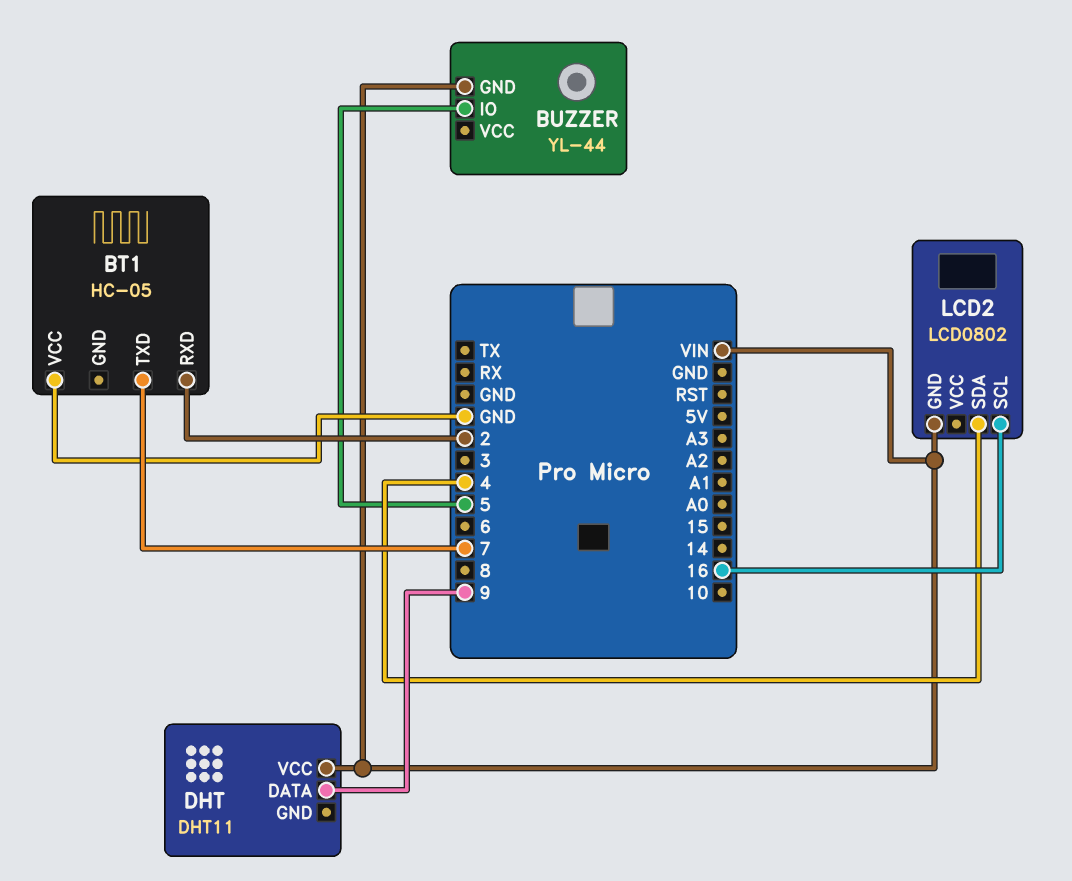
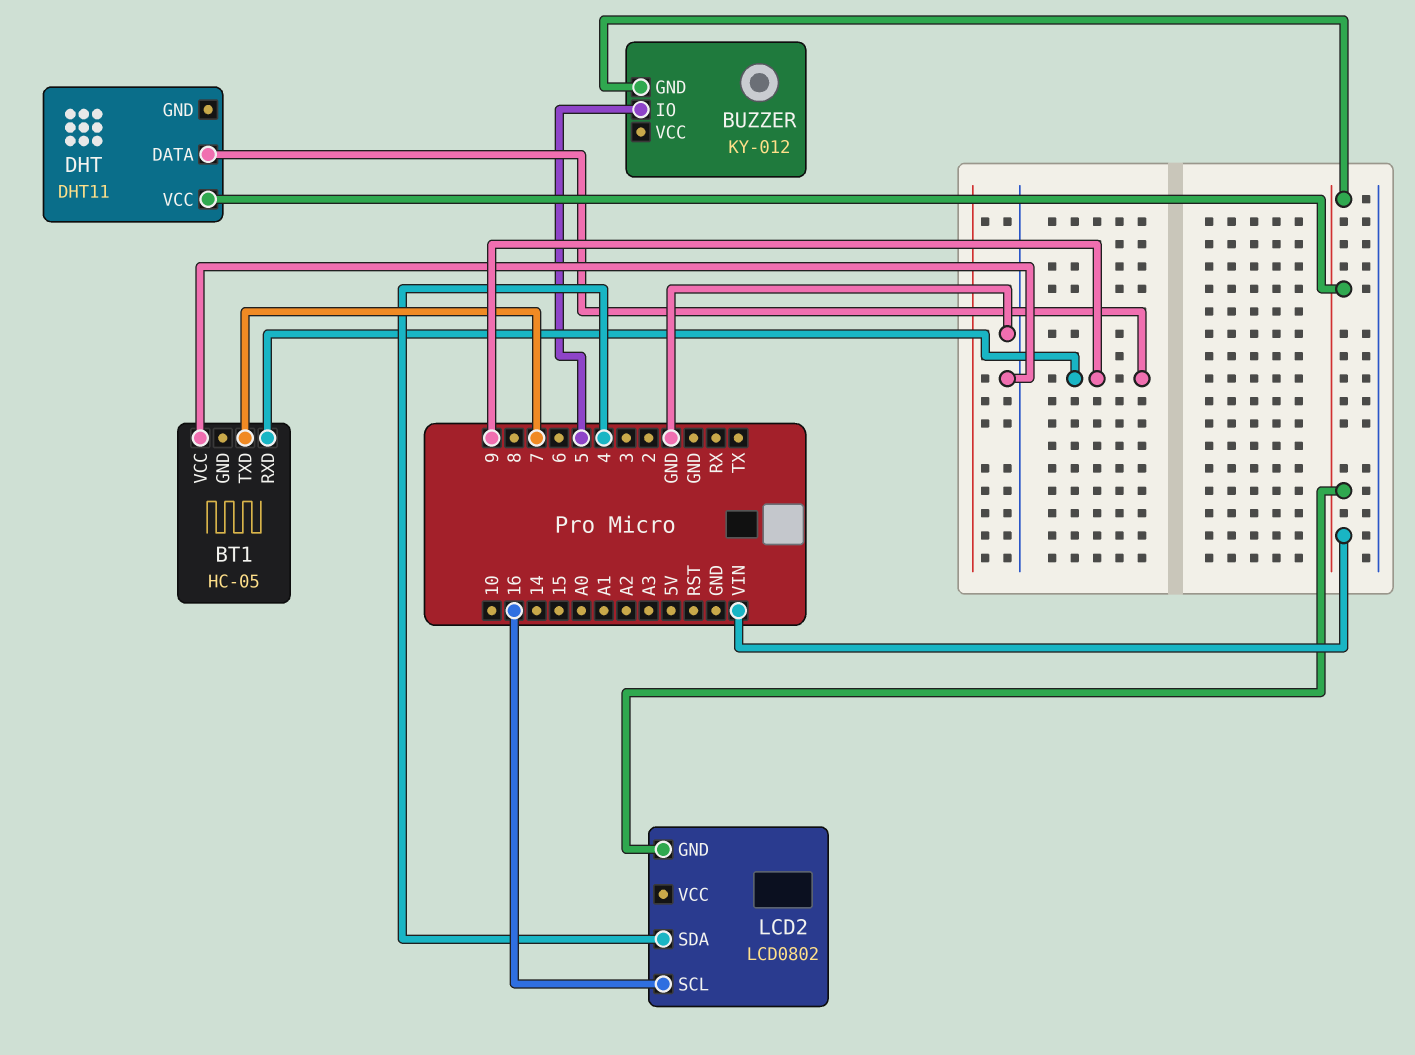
BT1 pin RXD: 2 -> 9
BUZZER: YL-44 -> KY-012

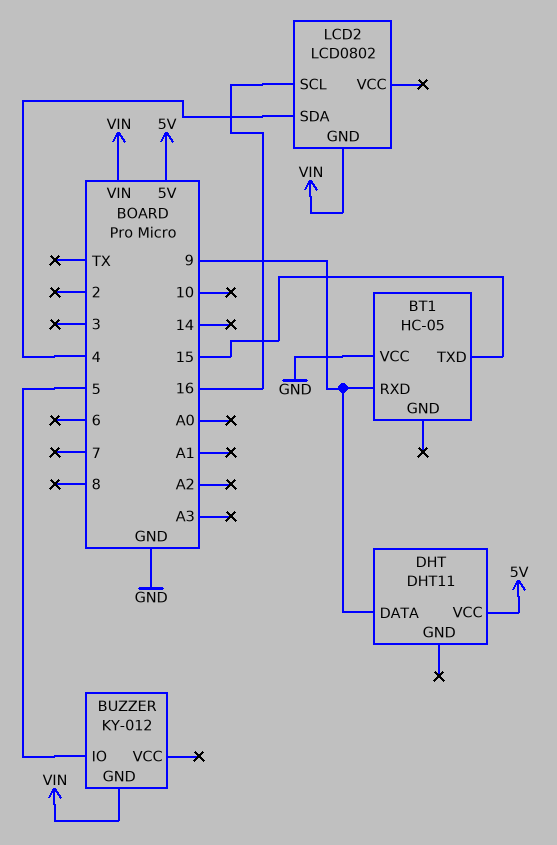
BT1 pin TXD: 7 -> 15
DHT pin VCC: VIN -> 5V

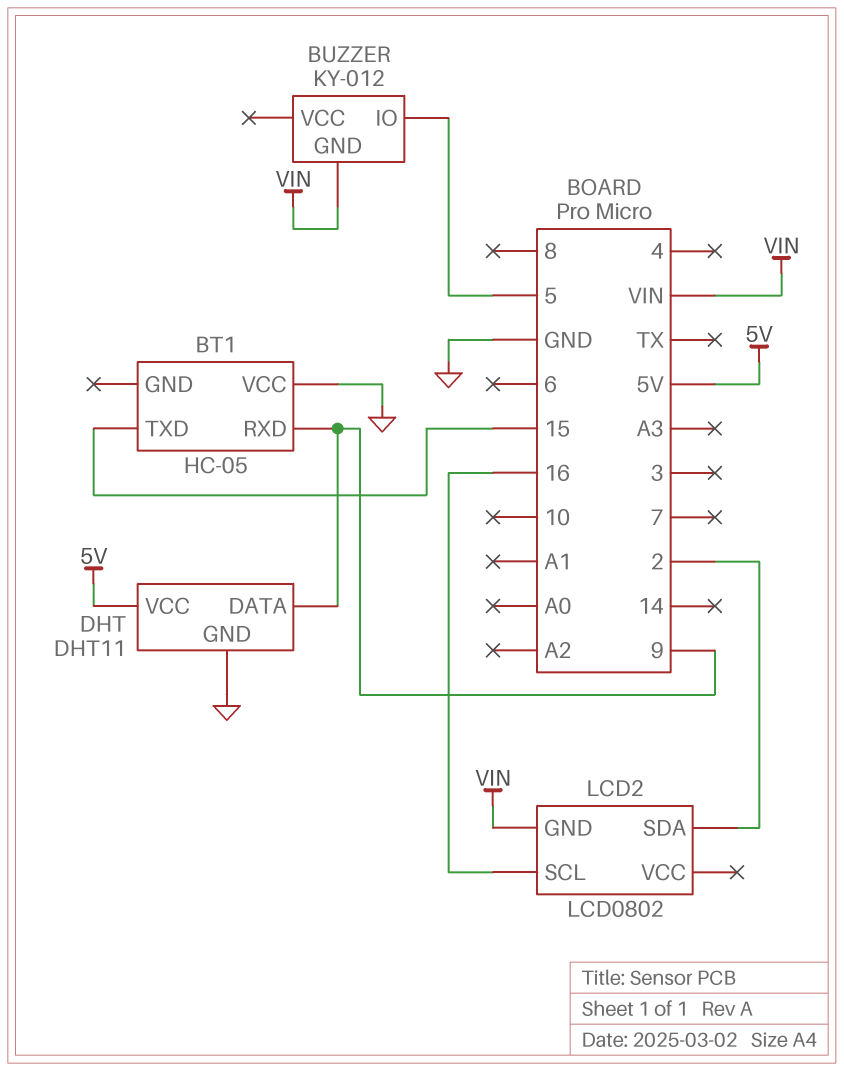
DHT pin GND: none -> GND
LCD2 pin SDA: 4 -> 2

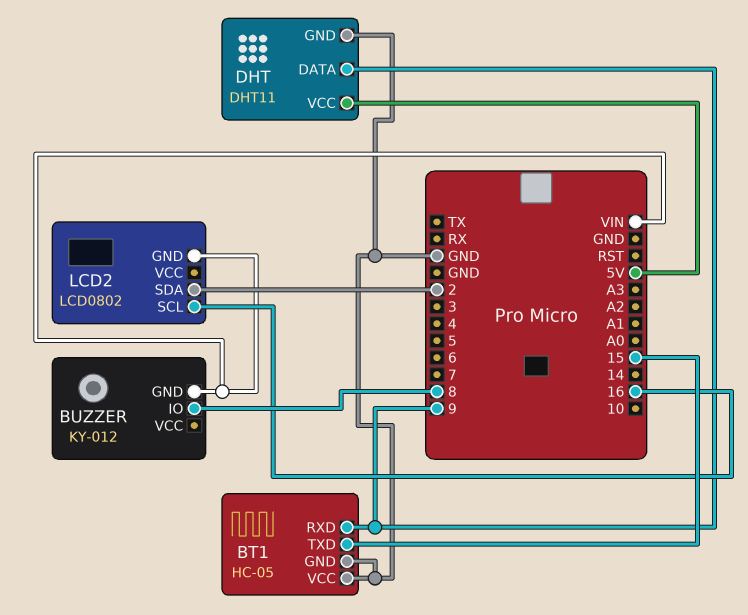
BT1 pin GND: none -> GND
BUZZER pin IO: 5 -> 8

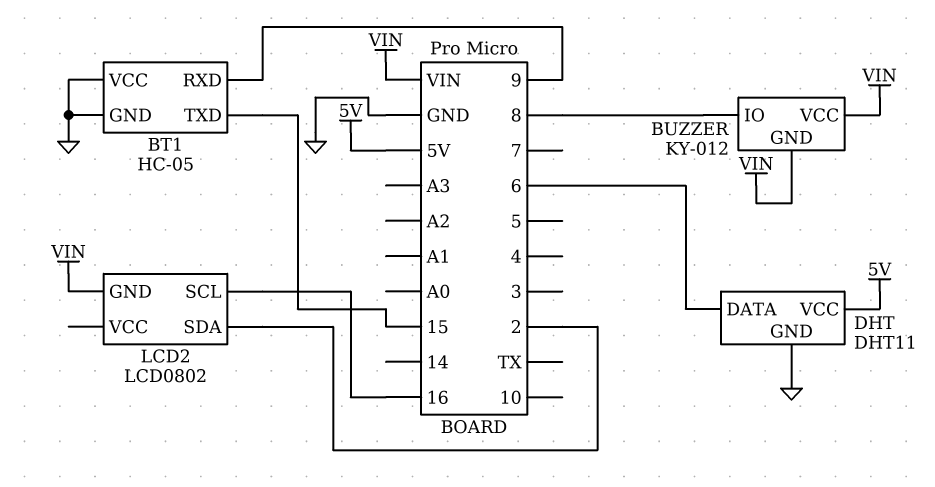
BUZZER pin VCC: none -> VIN
DHT pin DATA: 9 -> 6

